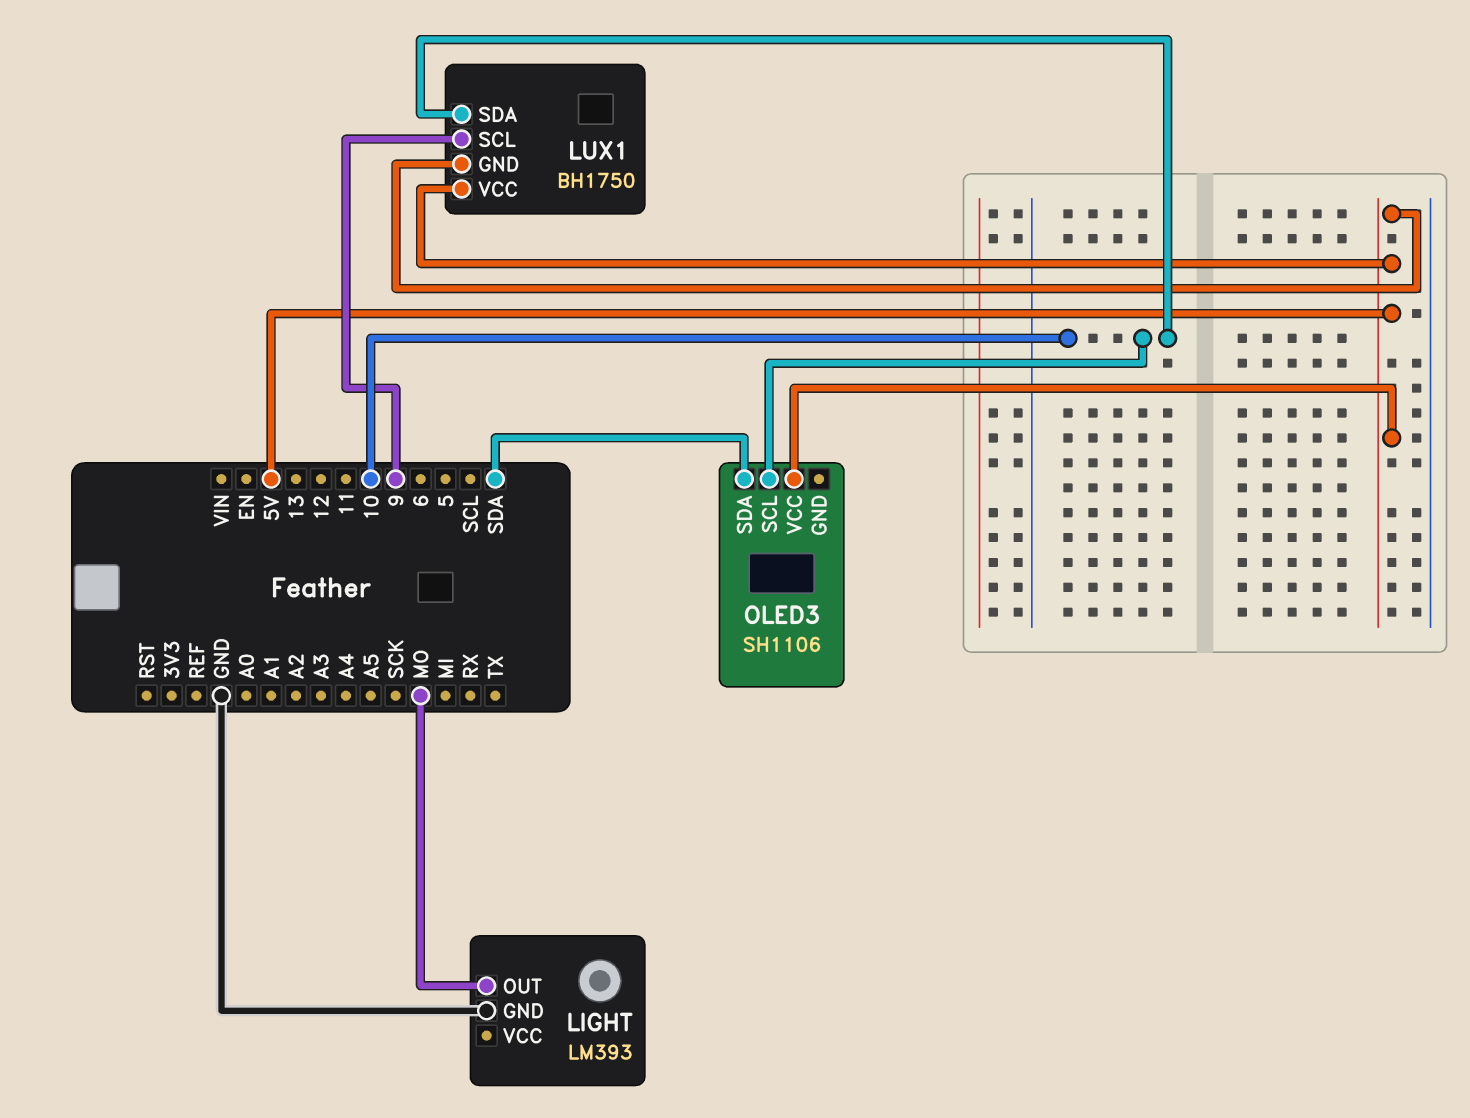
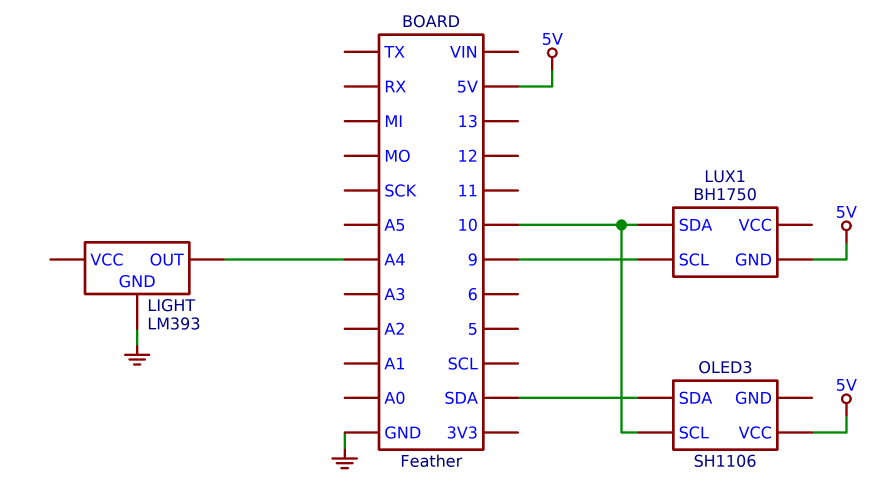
LIGHT pin OUT: MO -> A4
LUX1 pin VCC: 5V -> none

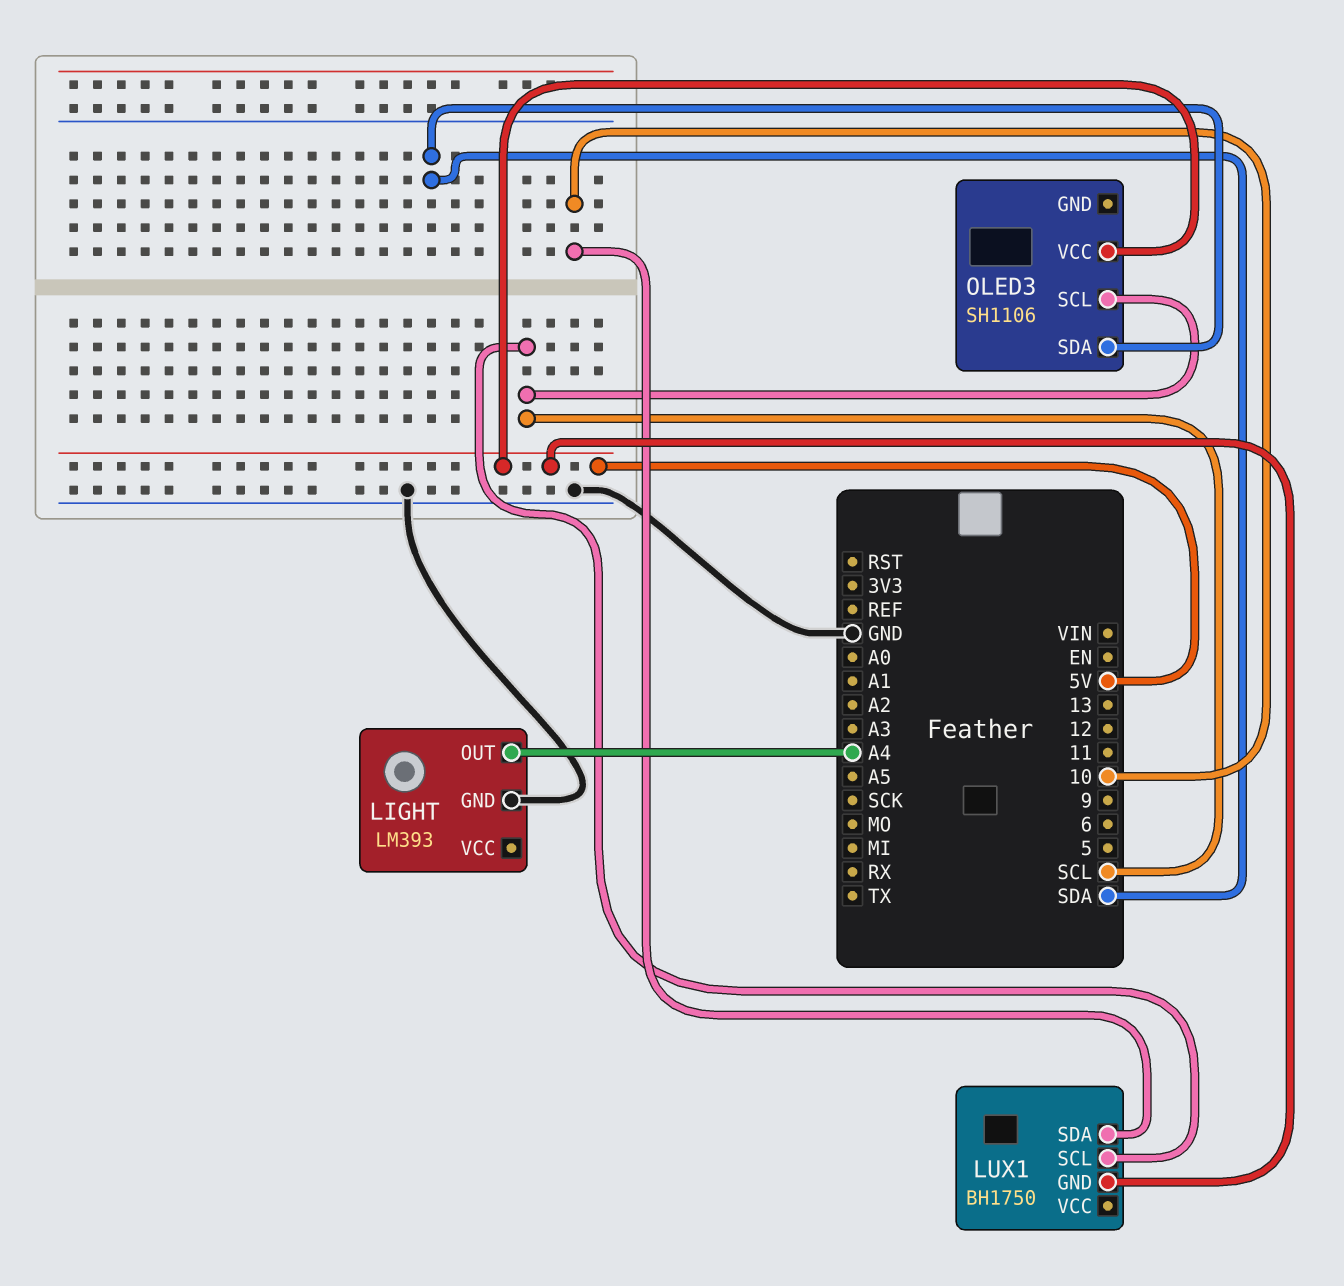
LUX1 pin SCL: 9 -> SCL
OLED3 pin SCL: 10 -> SCL

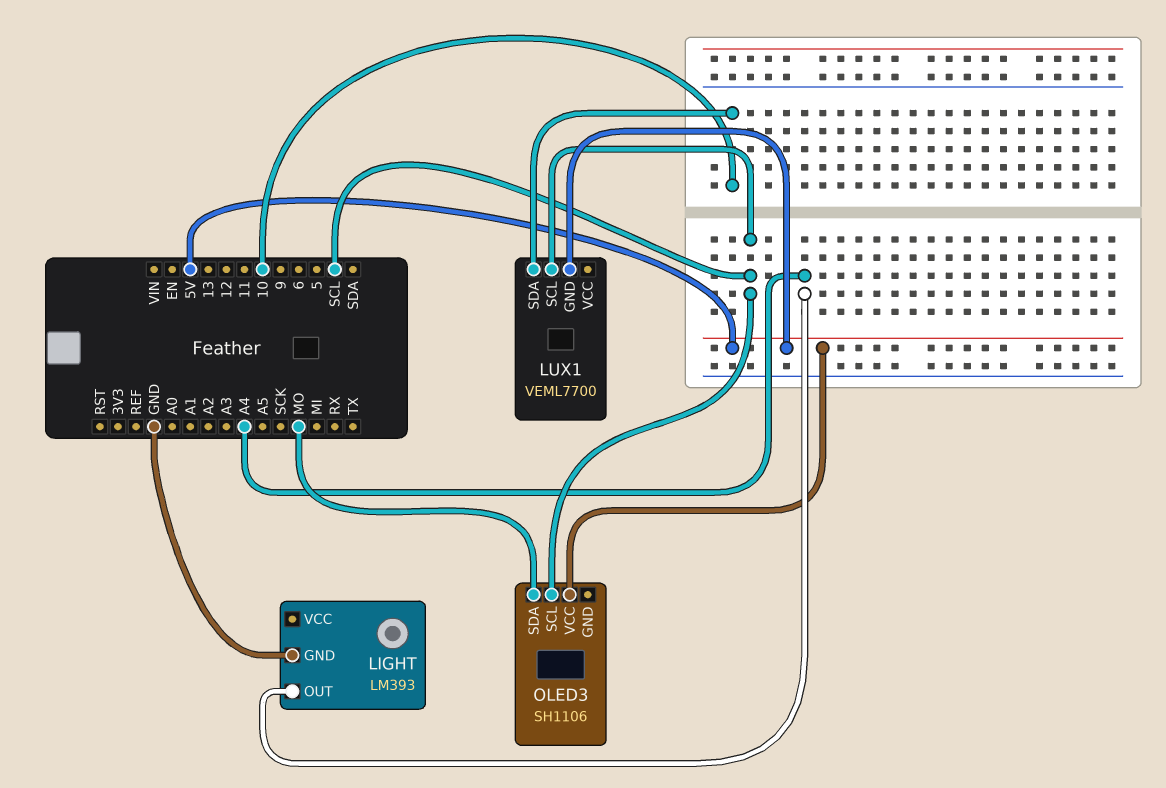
LUX1: BH1750 -> VEML7700
OLED3 pin SDA: SDA -> MO

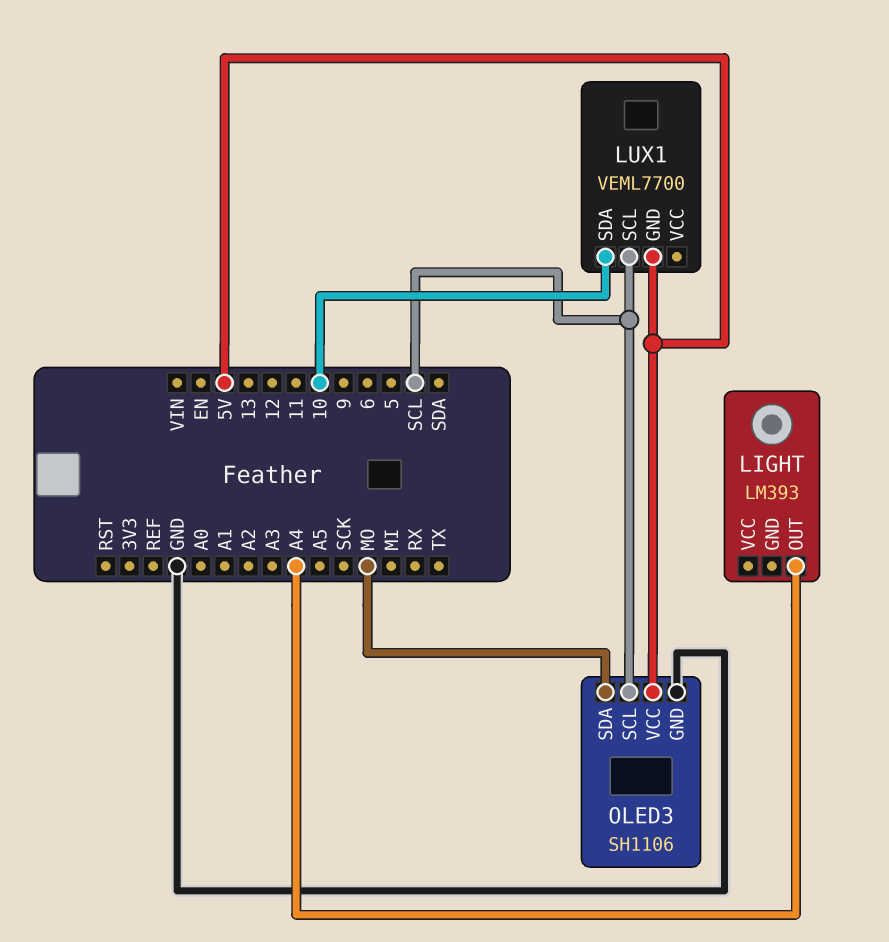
LIGHT pin GND: GND -> none
OLED3 pin GND: none -> GND

